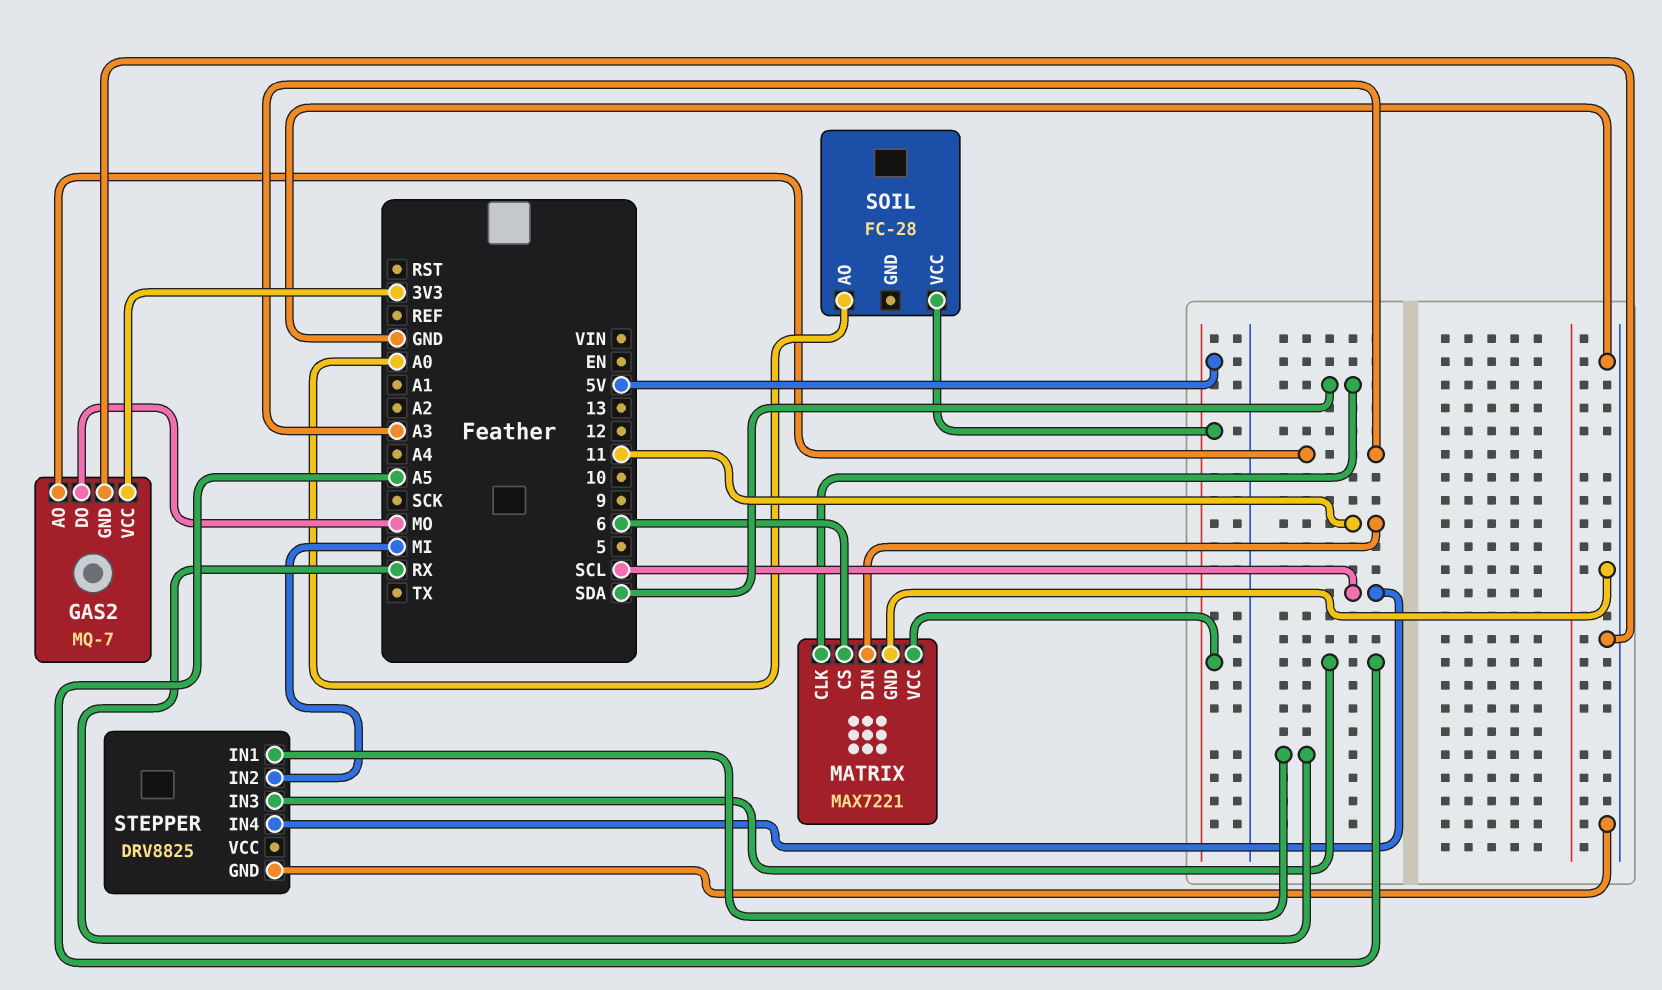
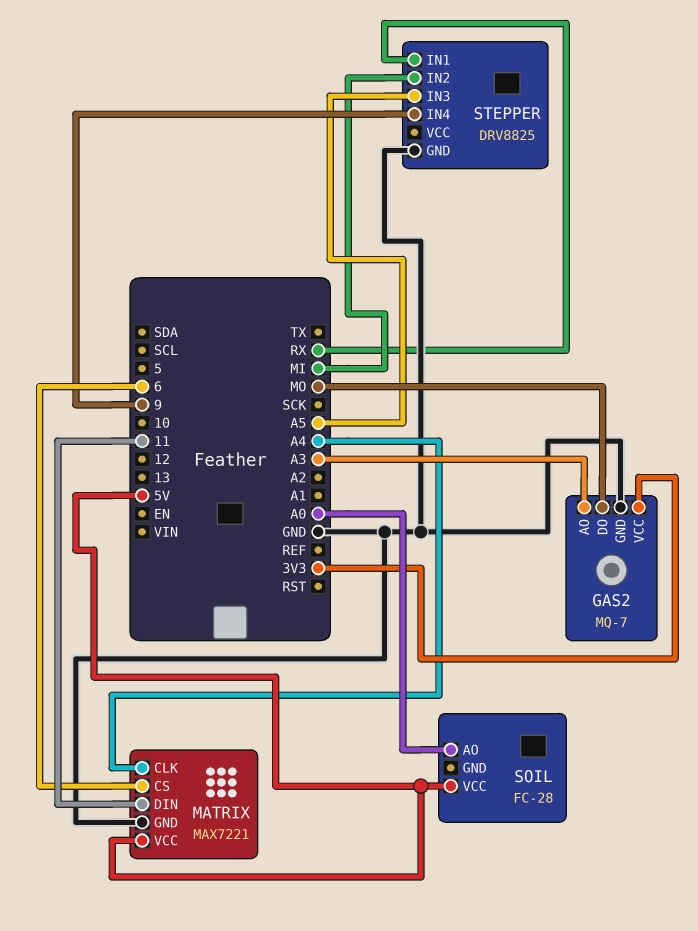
MATRIX pin CLK: SDA -> A4
STEPPER pin IN4: SCL -> 9

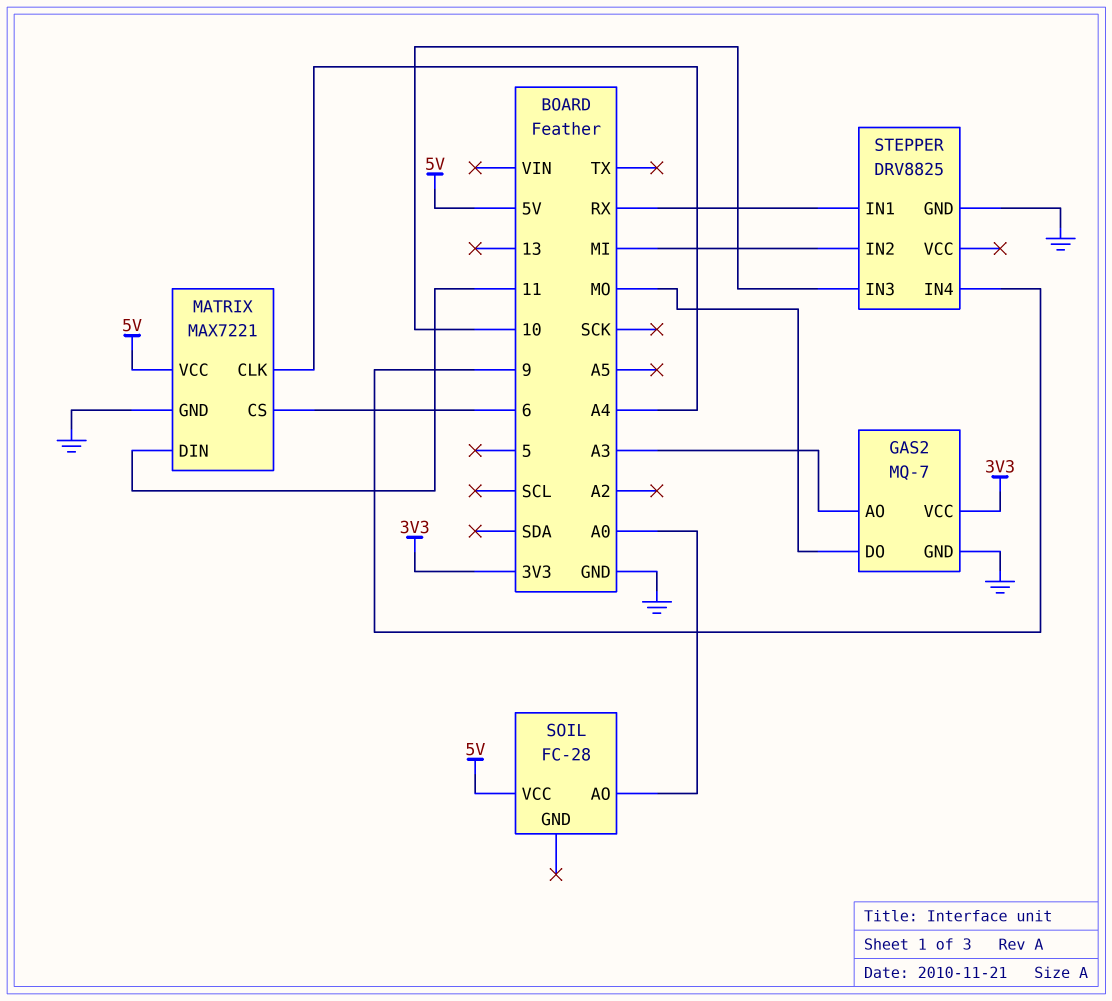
STEPPER pin IN3: A5 -> 10

